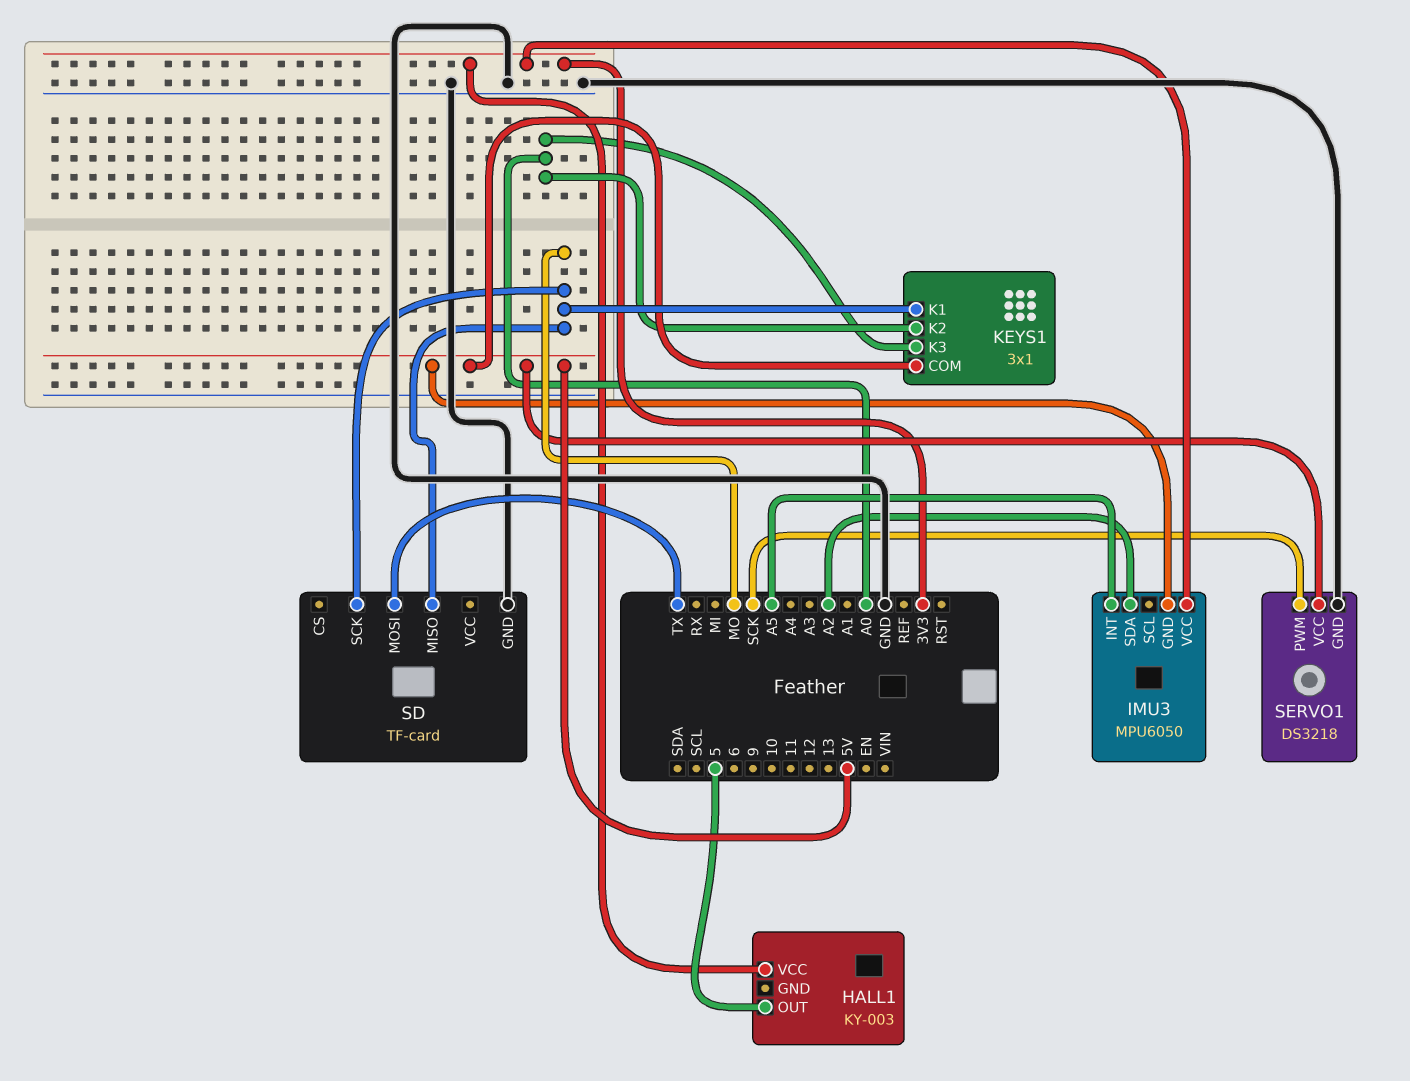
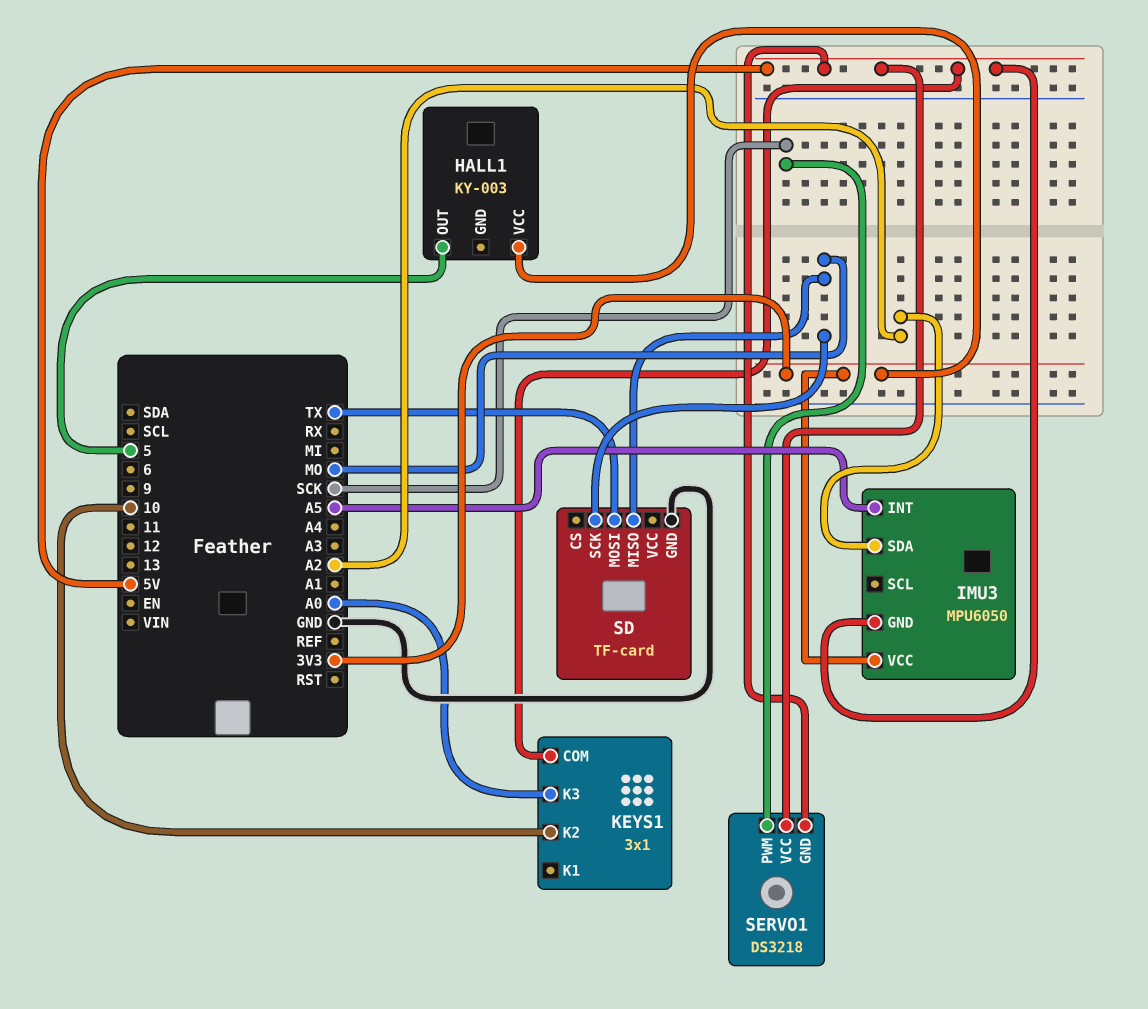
KEYS1 pin K1: MO -> none
KEYS1 pin K2: A0 -> 10
SERVO1 pin GND: GND -> 5V

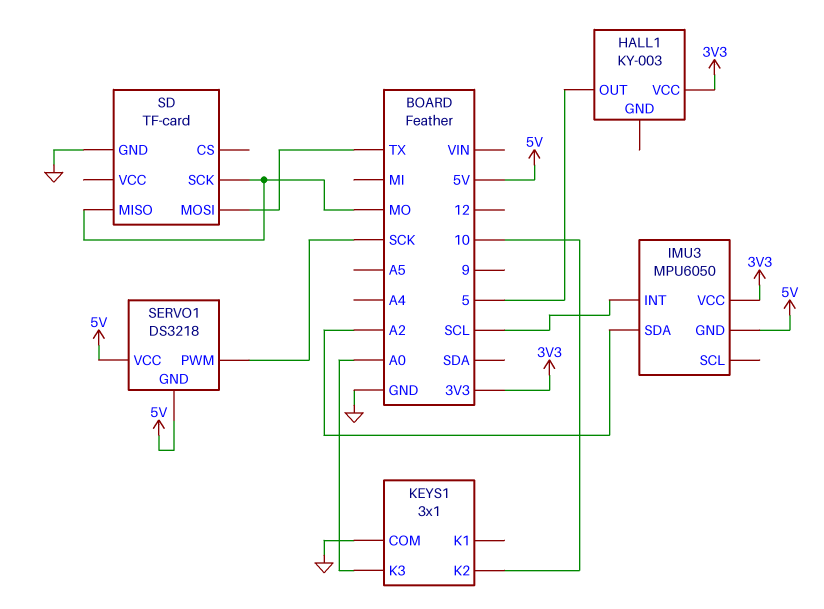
IMU3 pin INT: A5 -> SCL
KEYS1 pin COM: 5V -> GND

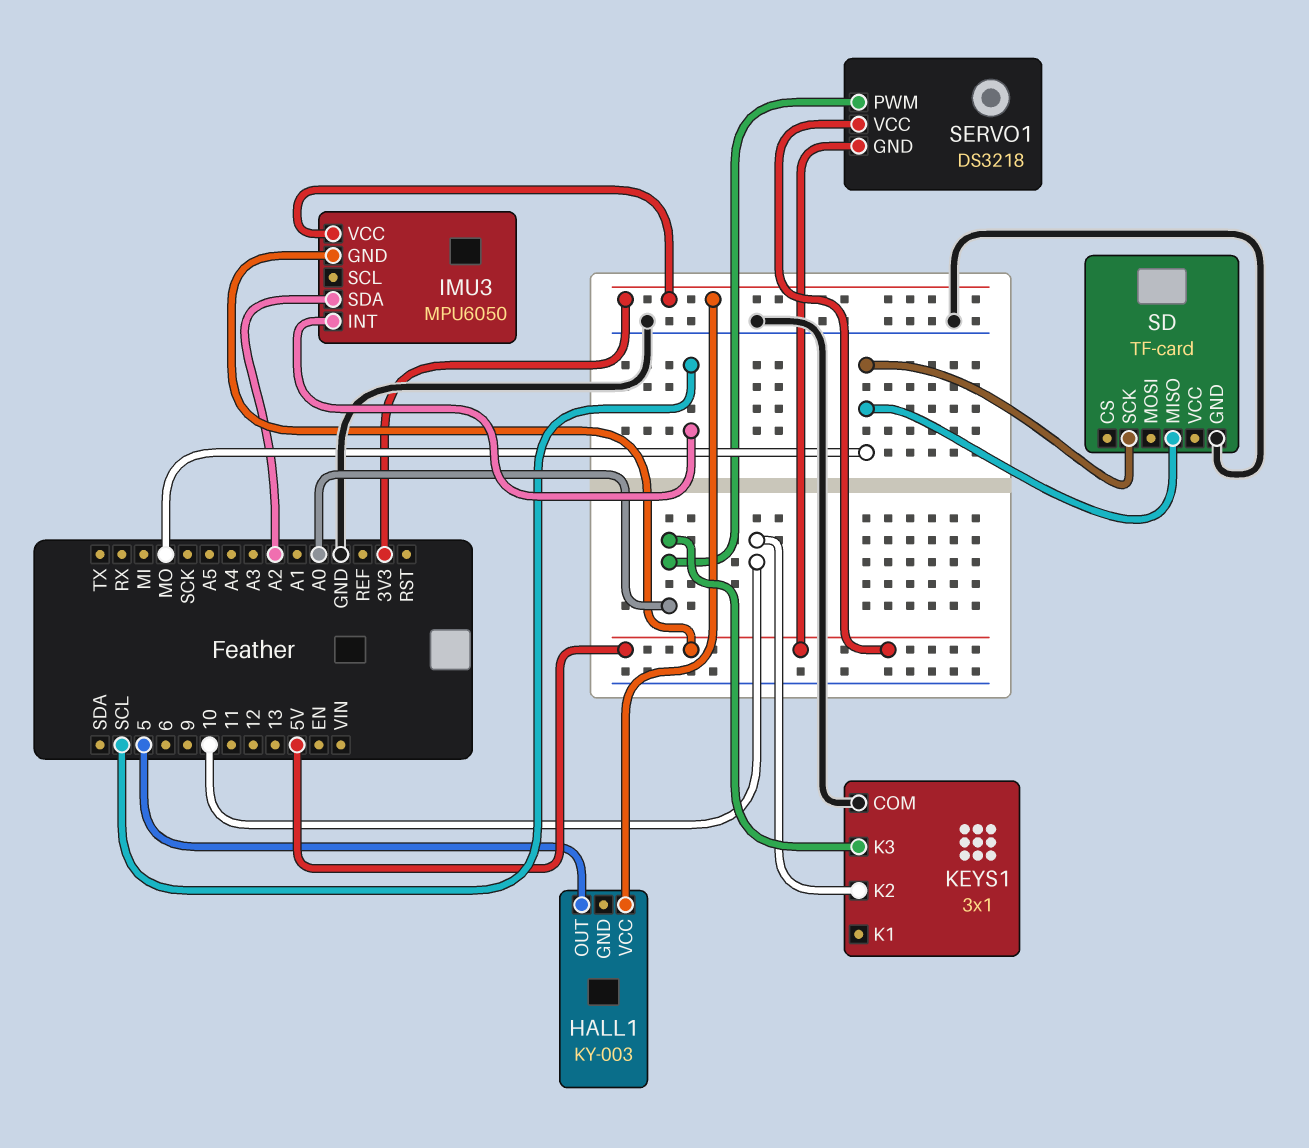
SD pin MOSI: TX -> none
SERVO1 pin PWM: SCK -> A0

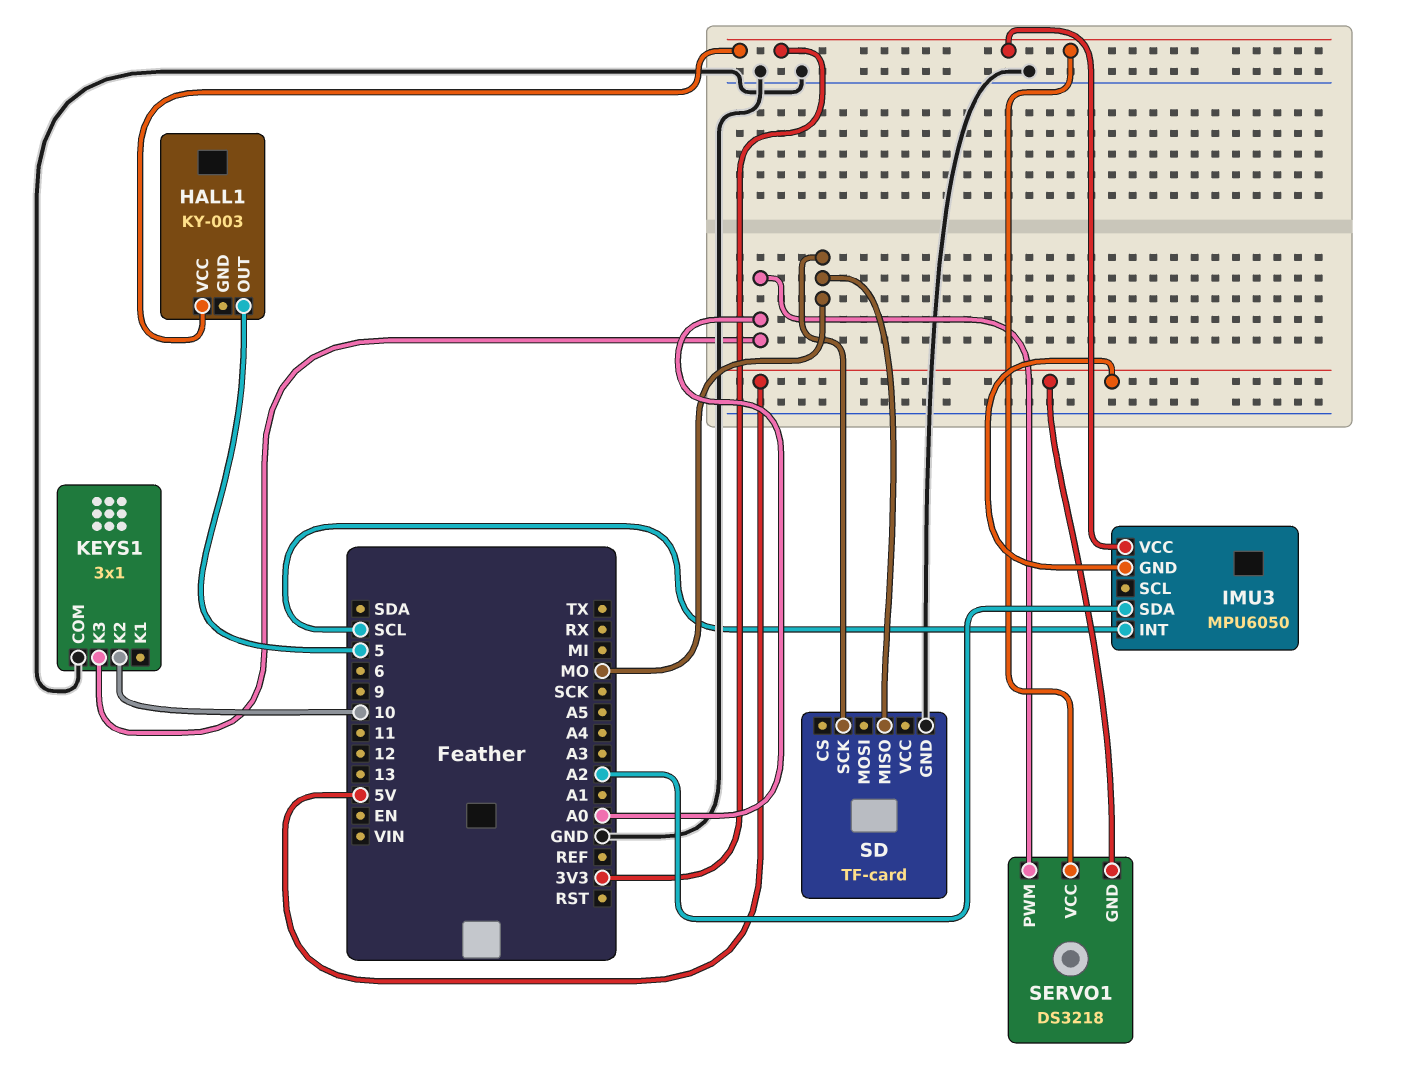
SERVO1 pin VCC: 5V -> 3V3

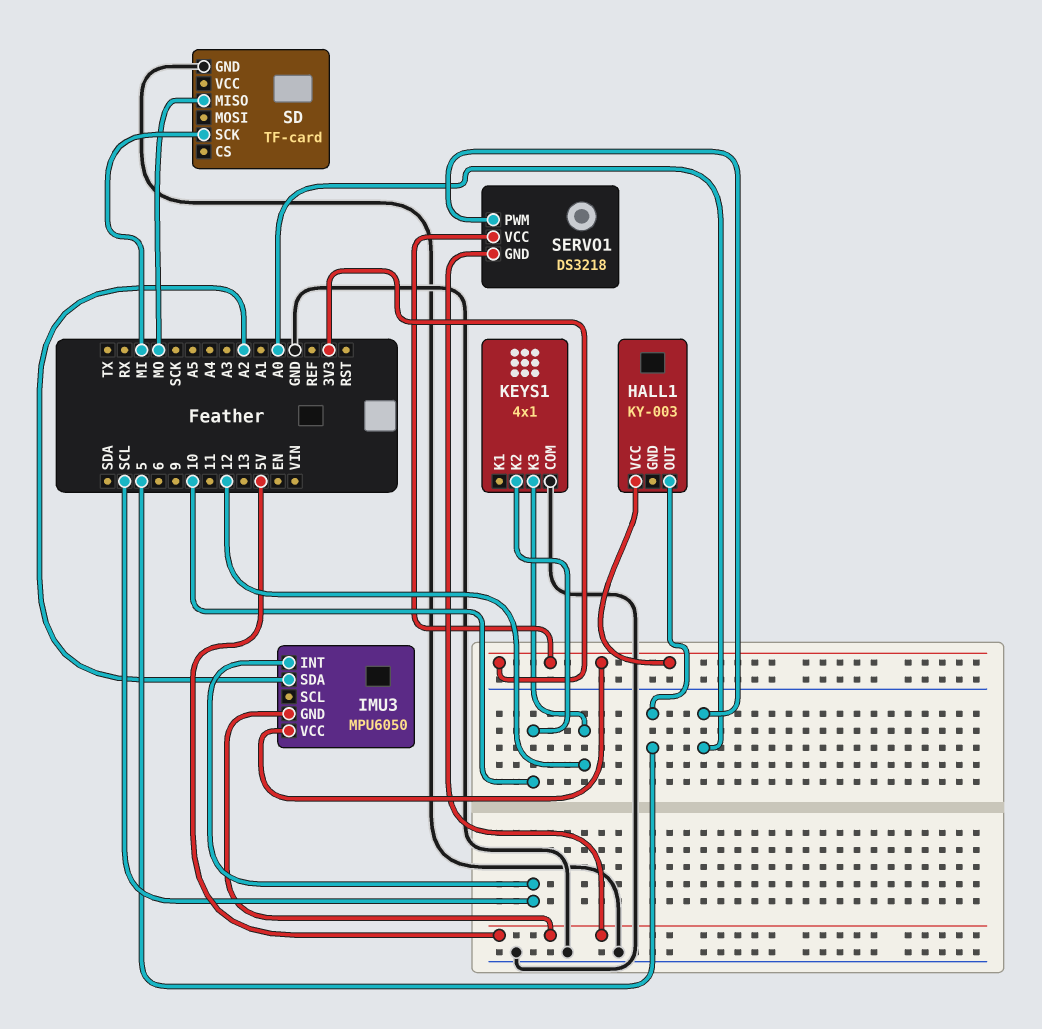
KEYS1: 3x1 -> 4x1
KEYS1 pin K3: A0 -> 12
SD pin SCK: MO -> MI

